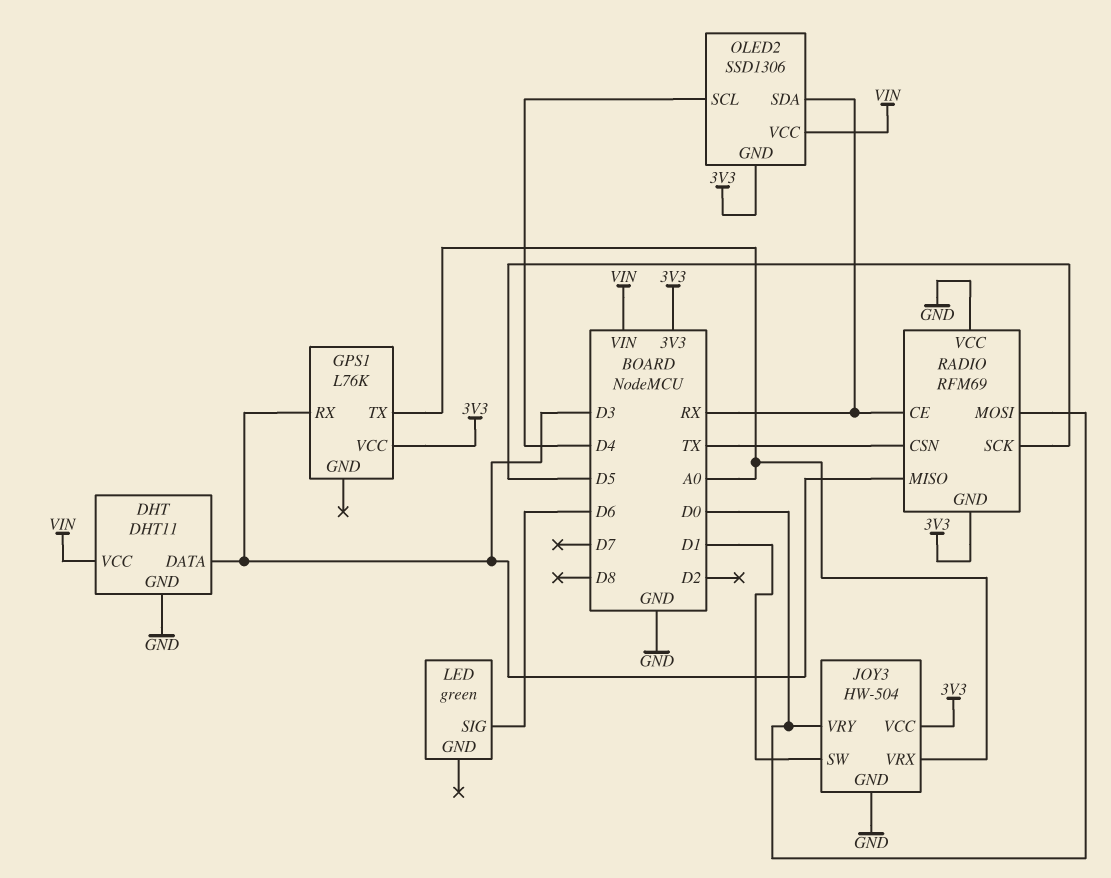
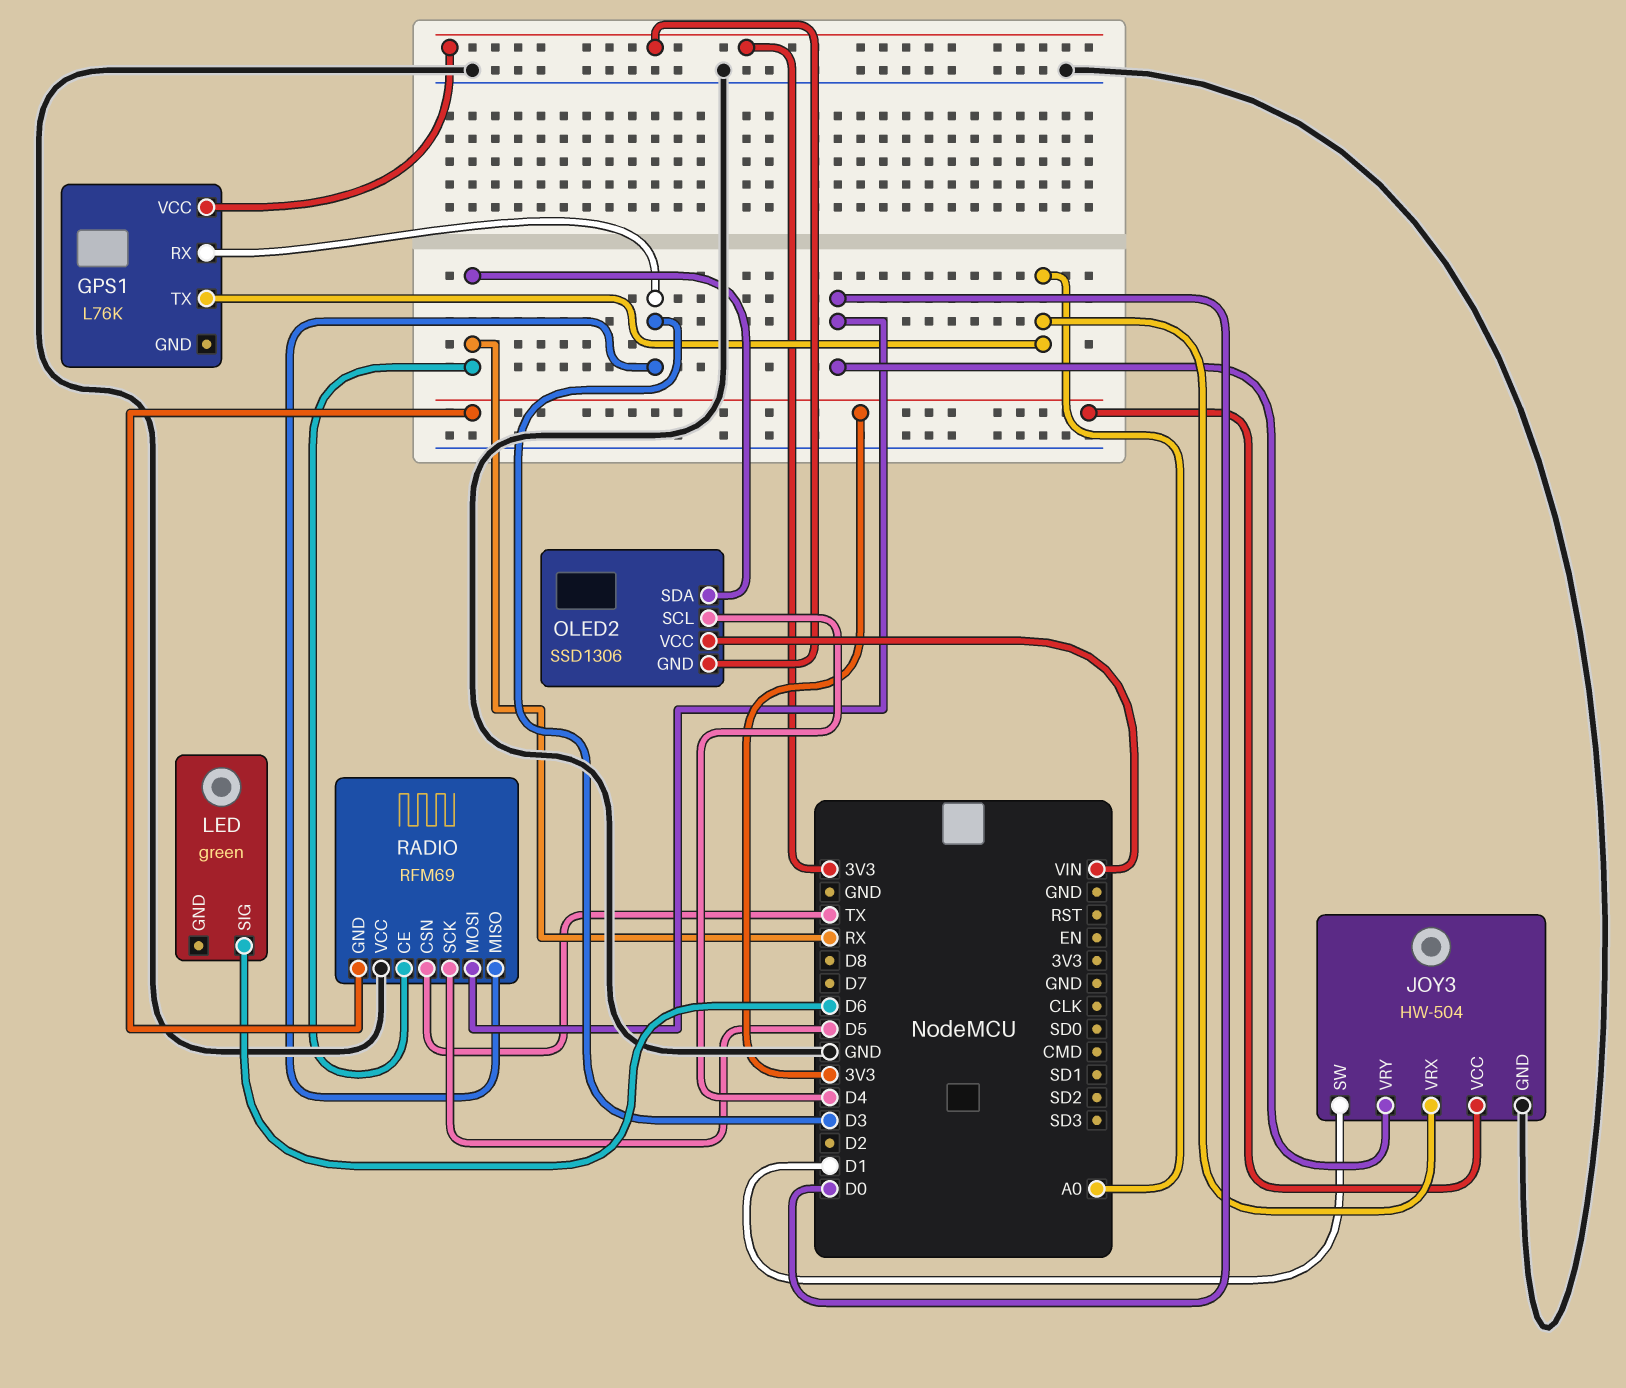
DHT: DHT11 -> none
DHT pin DATA: D3 -> none
DHT pin GND: GND -> none
DHT pin VCC: VIN -> none

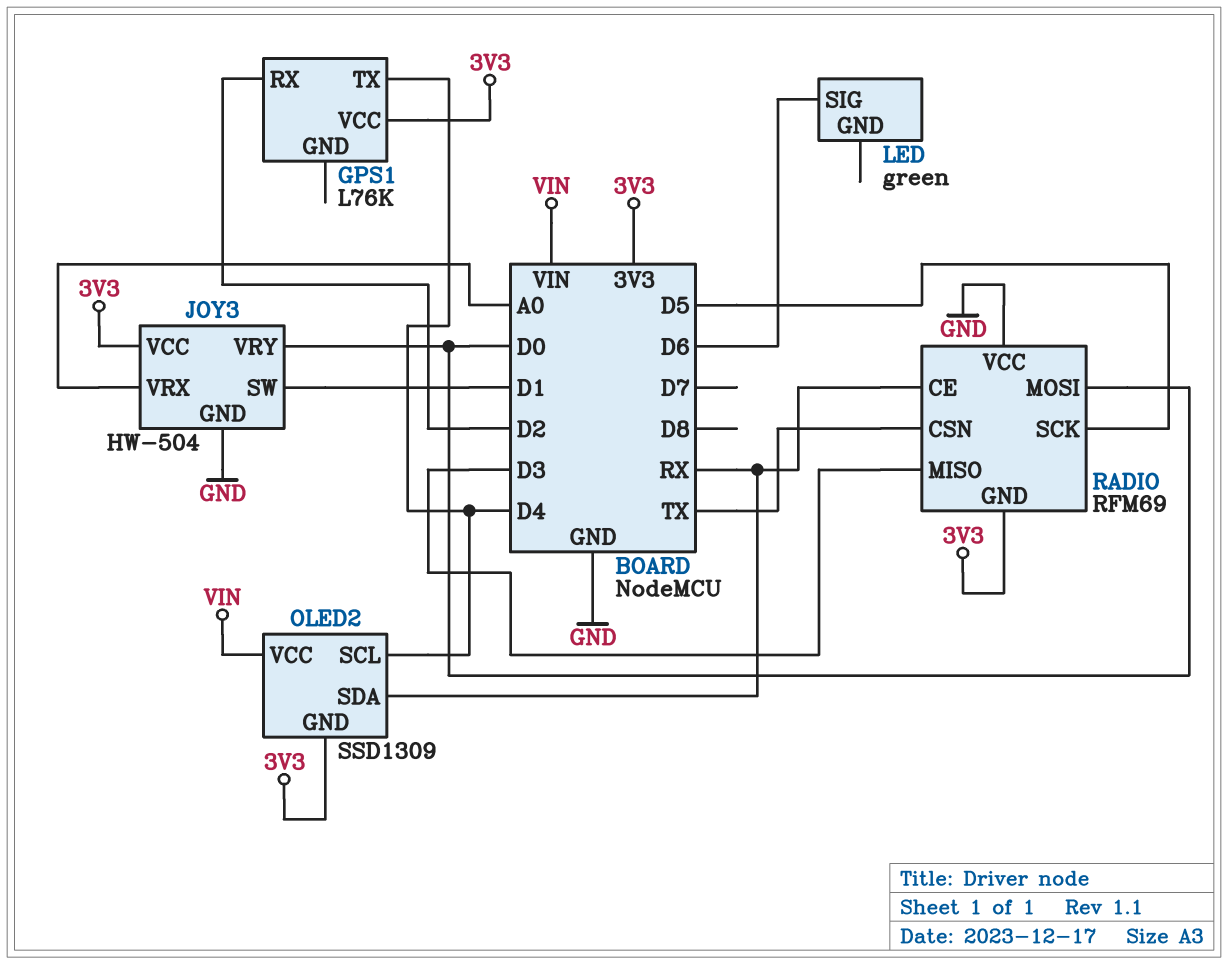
GPS1 pin RX: D3 -> D2
GPS1 pin TX: A0 -> D4
OLED2: SSD1306 -> SSD1309

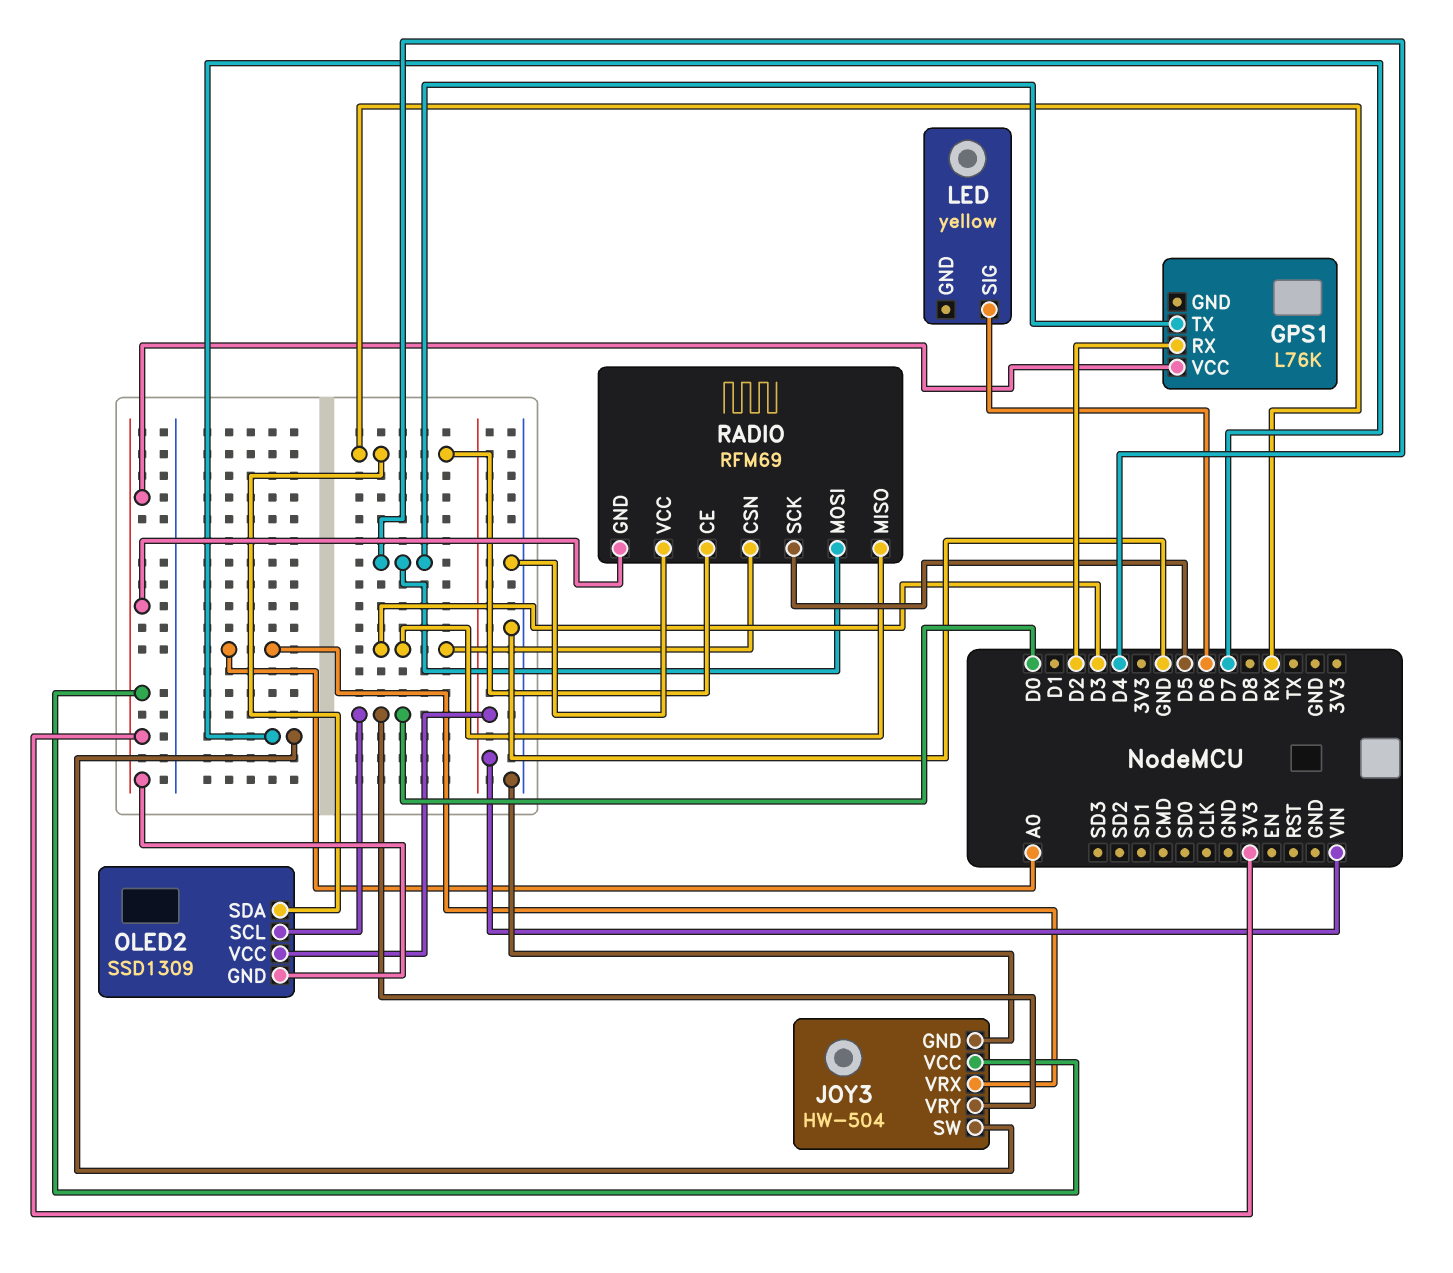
JOY3 pin SW: D1 -> D7
LED: green -> yellow
OLED2 pin SCL: D4 -> D0
RADIO pin CSN: TX -> D3
RADIO pin MOSI: D0 -> D4

